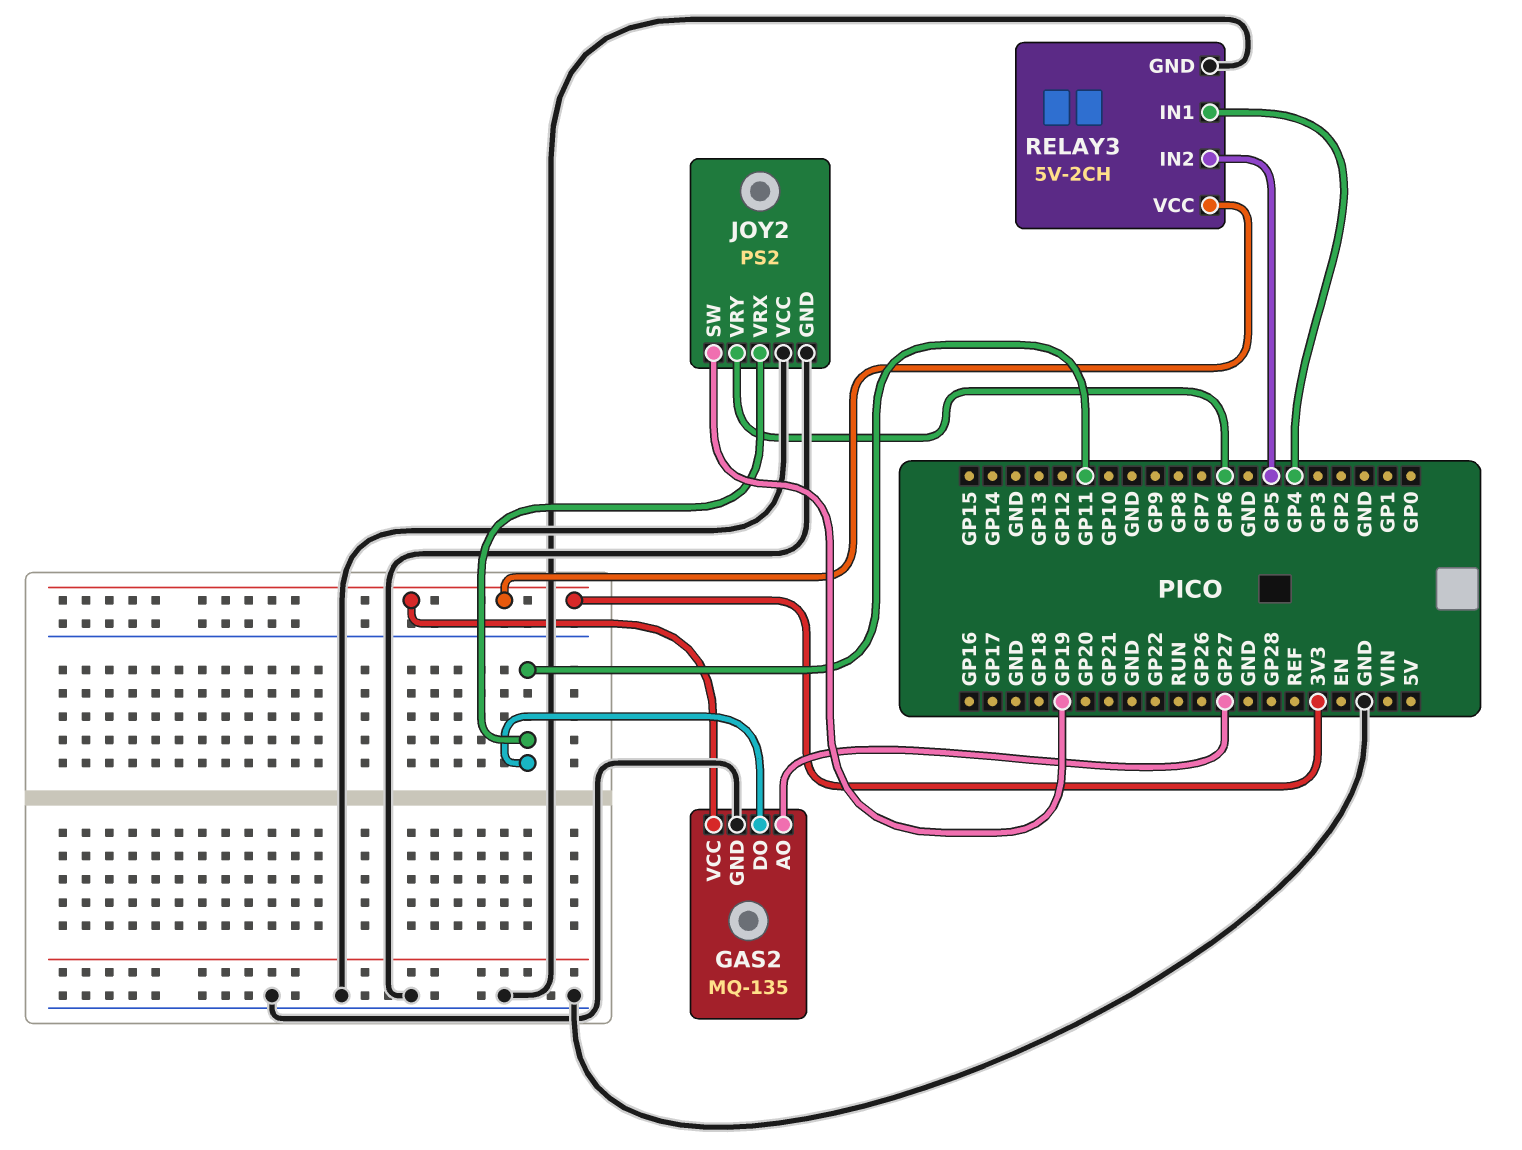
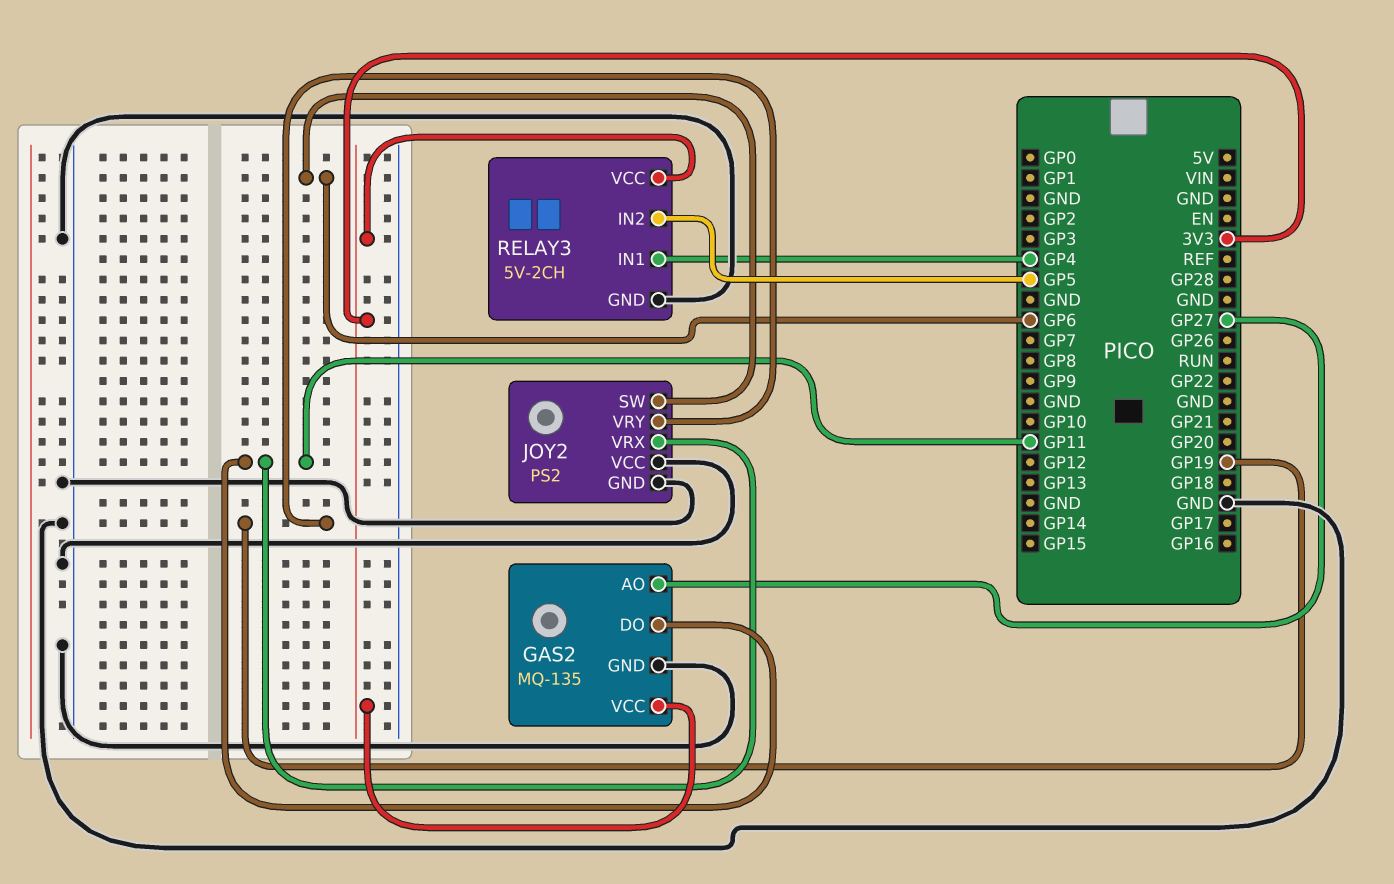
JOY2 pin SW: GP19 -> GP6
JOY2 pin VRY: GP6 -> GP19

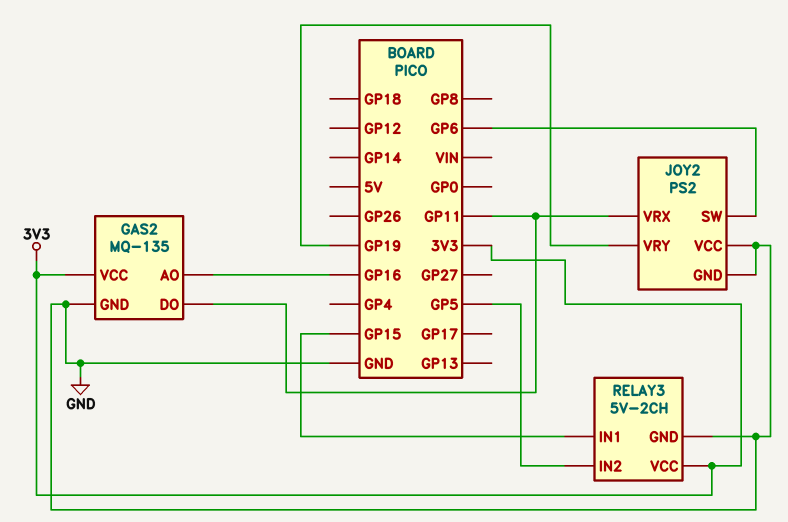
GAS2 pin AO: GP27 -> GP16
RELAY3 pin IN1: GP4 -> GP15

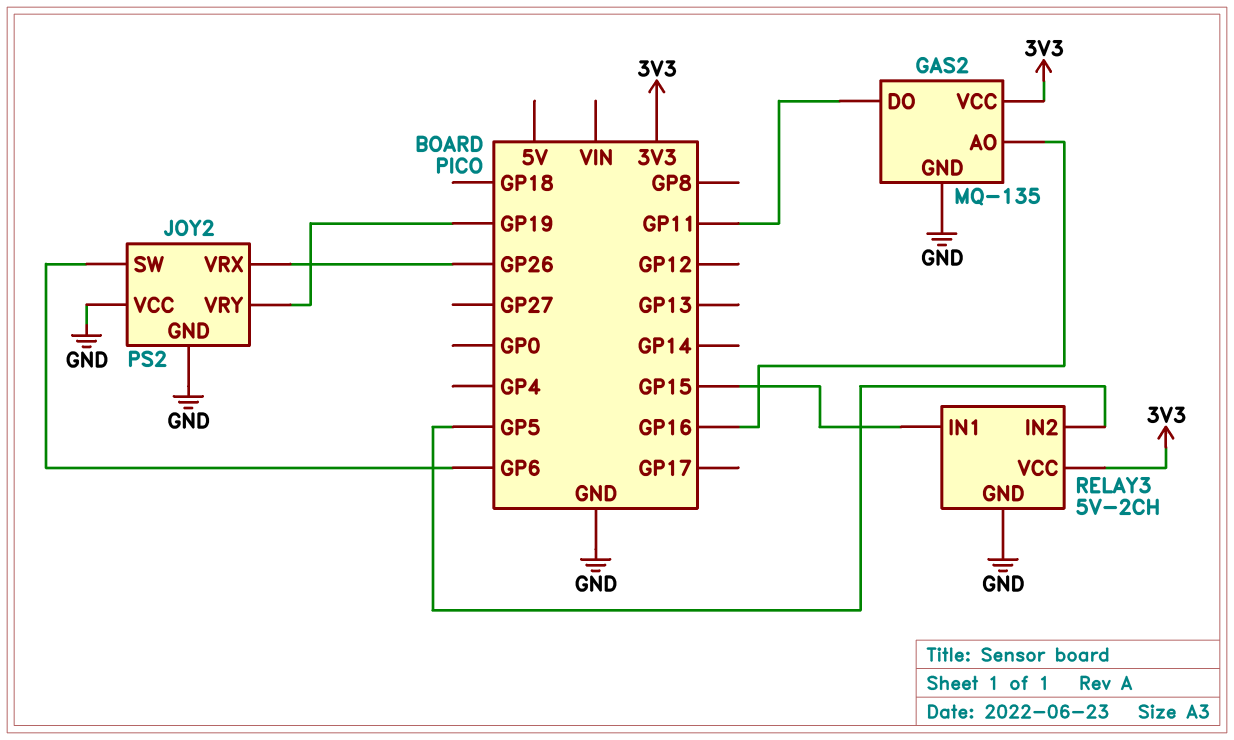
JOY2 pin VRX: GP11 -> GP26

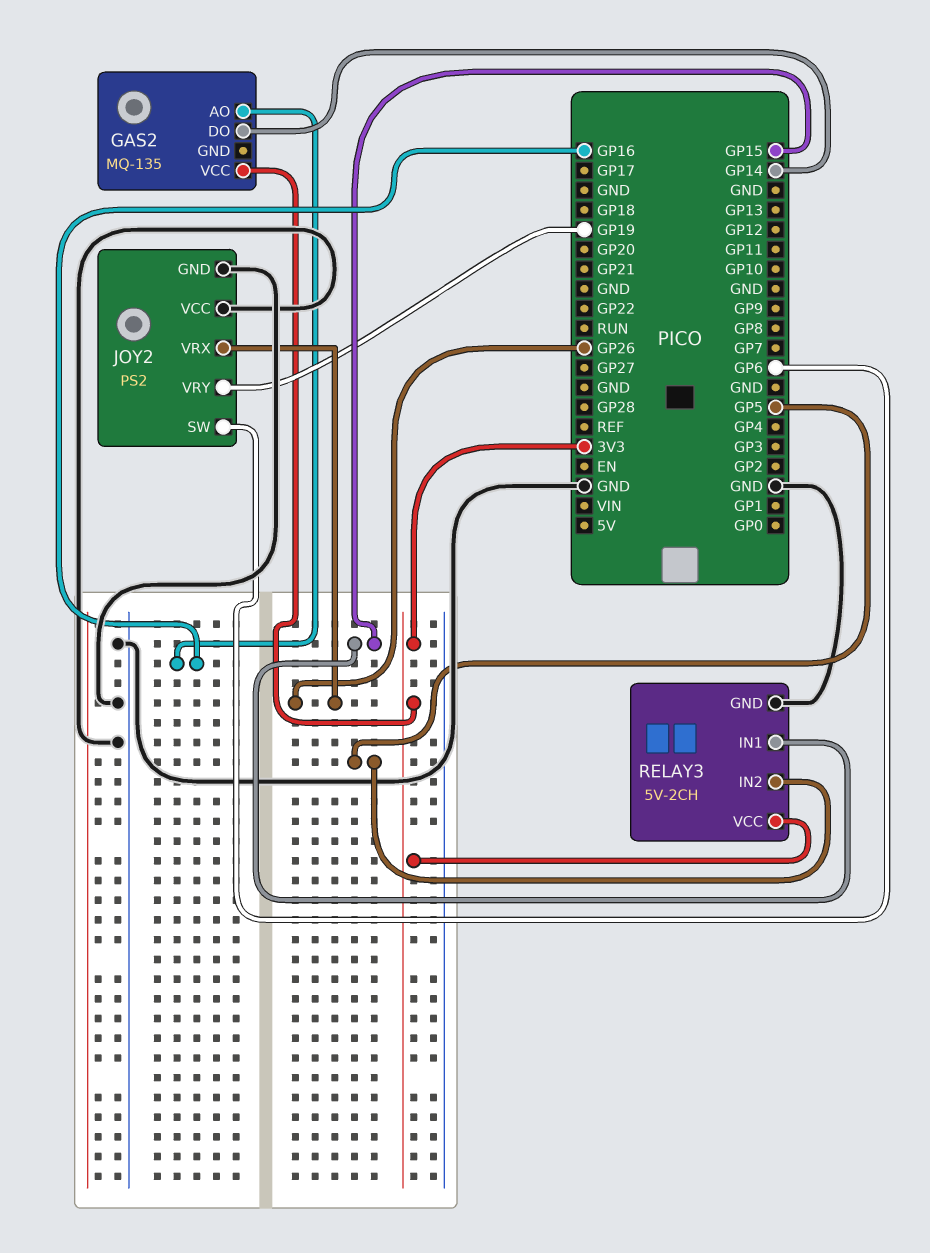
GAS2 pin DO: GP11 -> GP14
GAS2 pin GND: GND -> none

